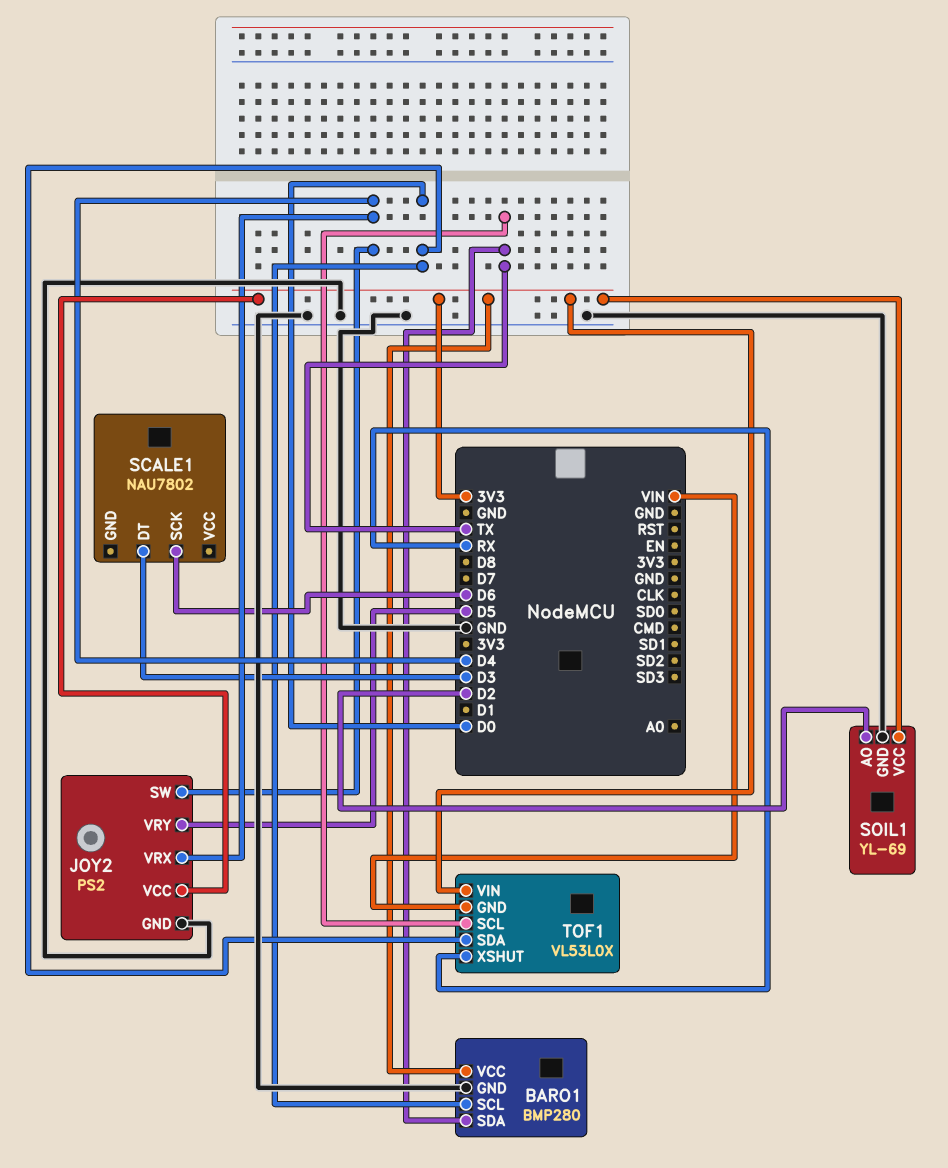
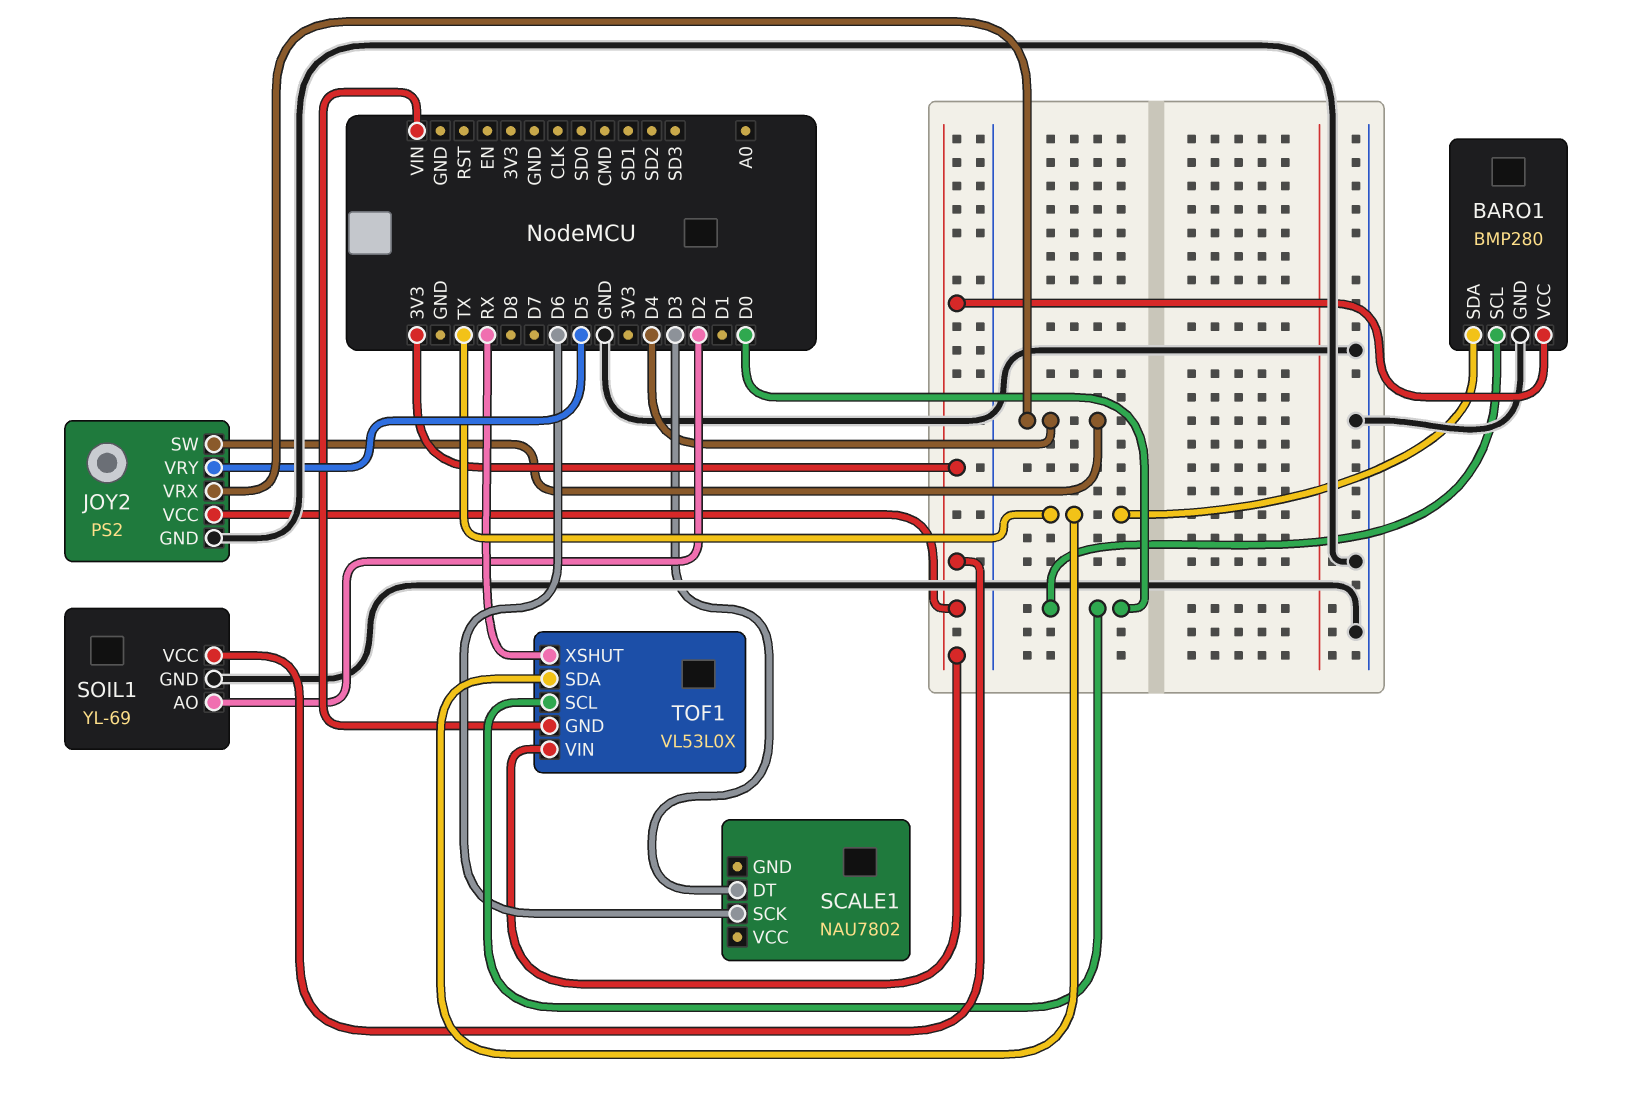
TOF1 pin SCL: TX -> D0
TOF1 pin SDA: D0 -> TX

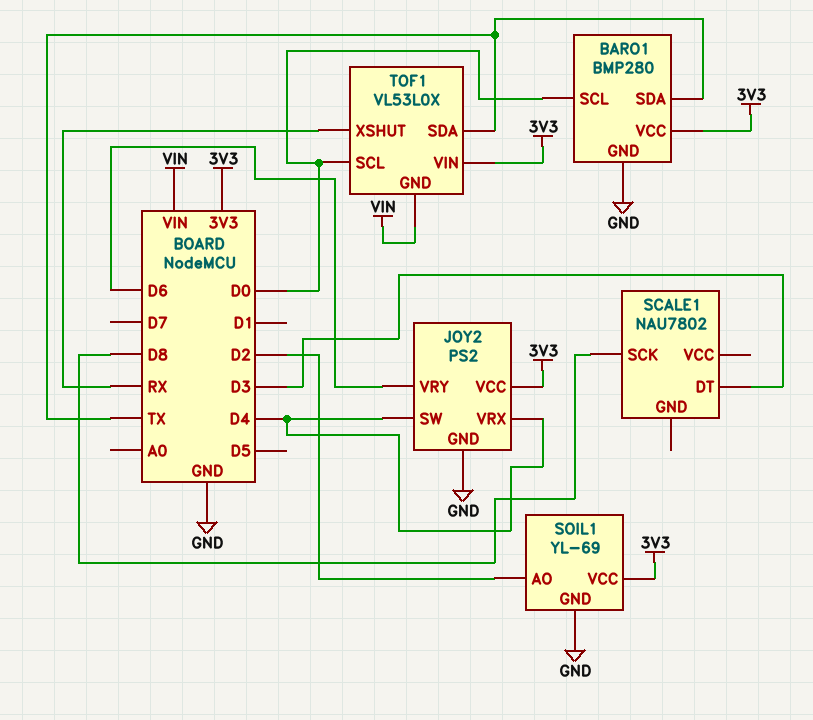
JOY2 pin VRY: D5 -> D6
SCALE1 pin SCK: D6 -> D8

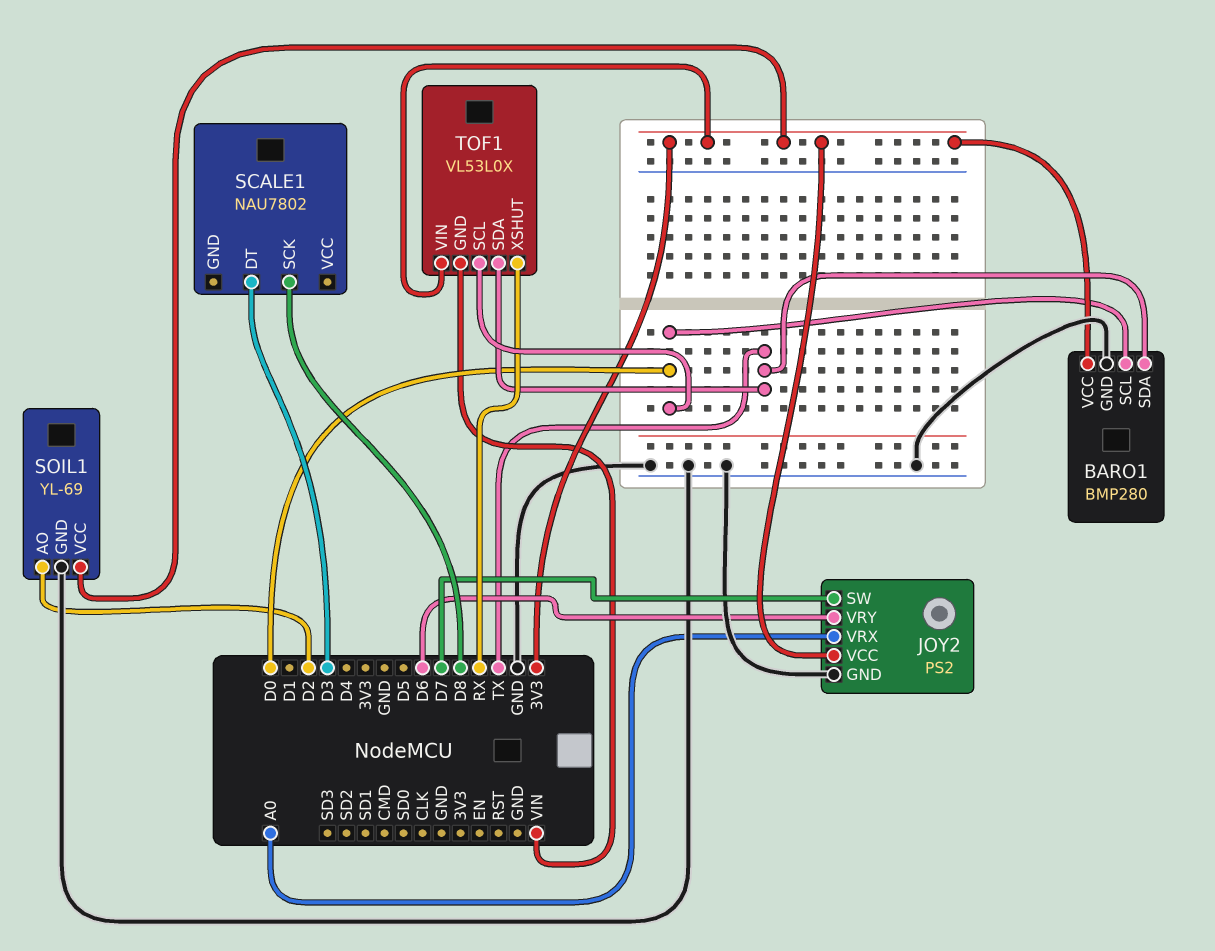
JOY2 pin SW: D4 -> D7
JOY2 pin VRX: D4 -> A0

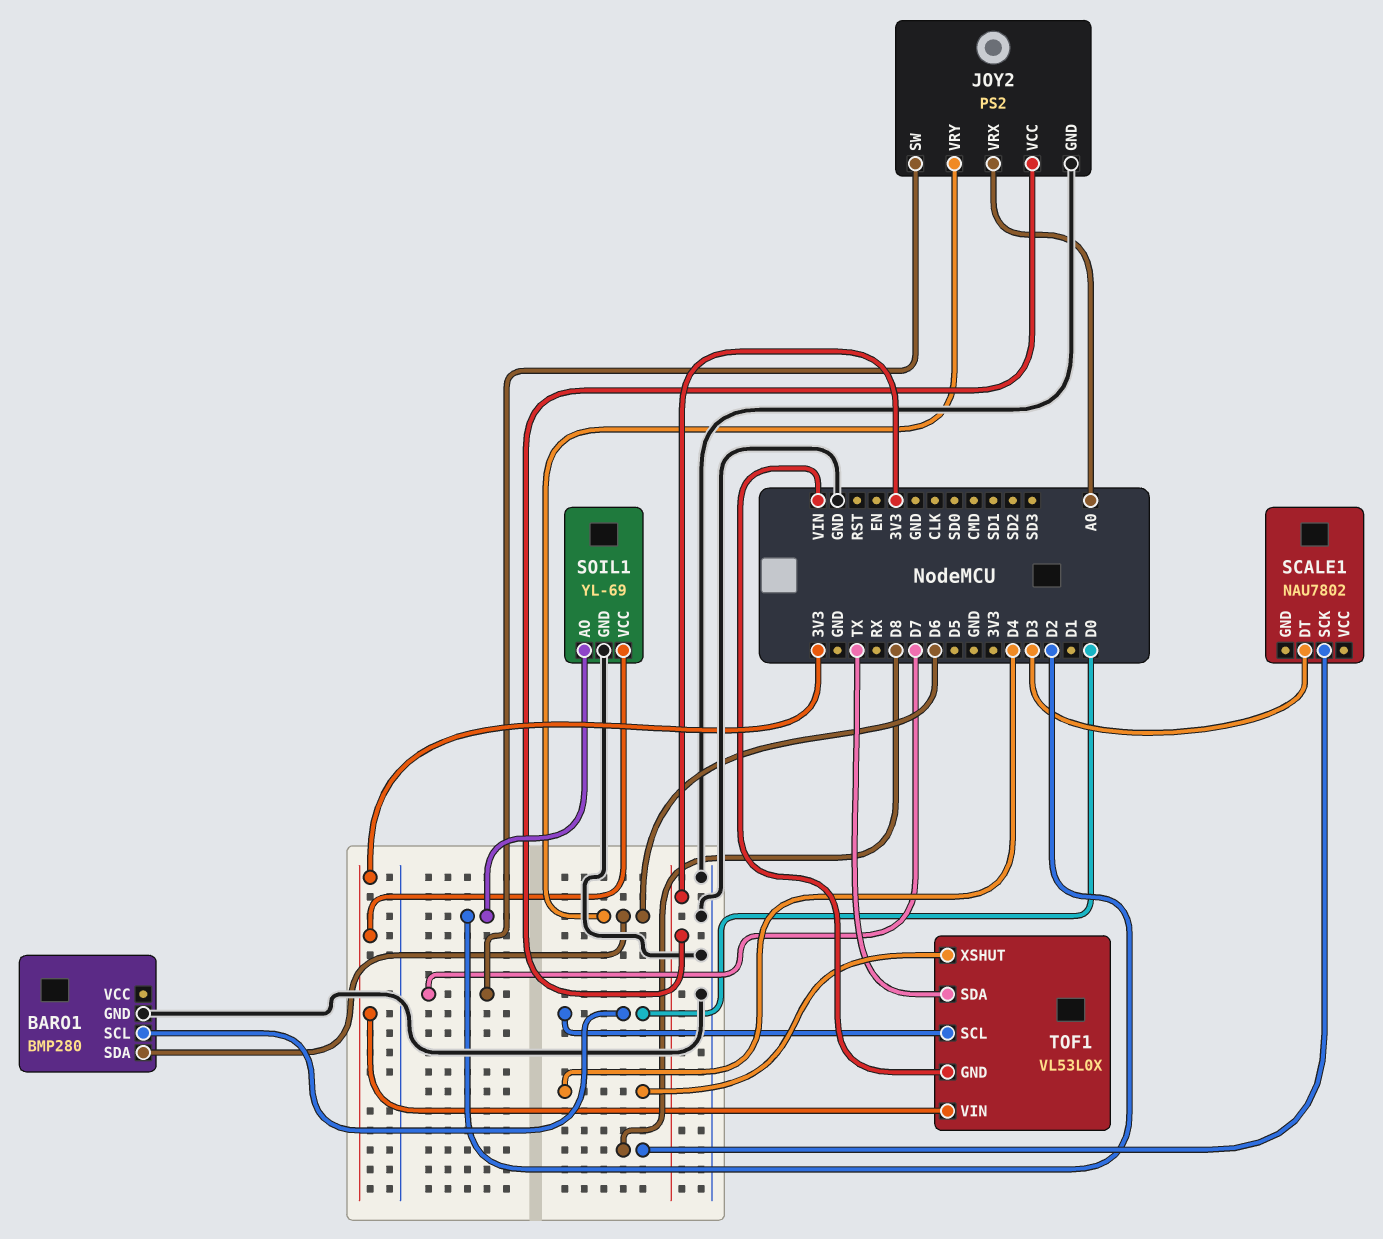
BARO1 pin SDA: TX -> D6
BARO1 pin VCC: 3V3 -> none
TOF1 pin XSHUT: RX -> D4

